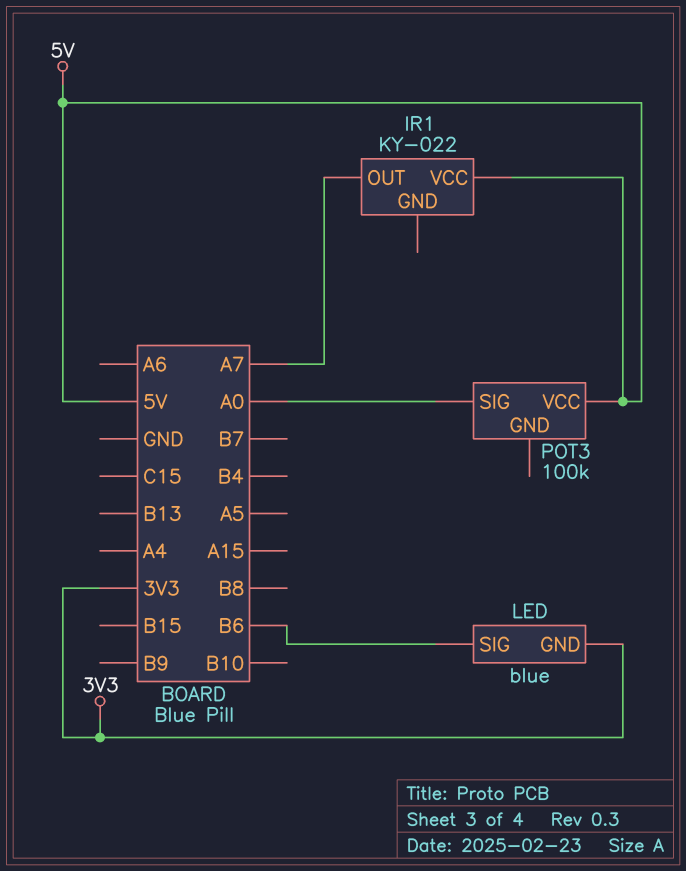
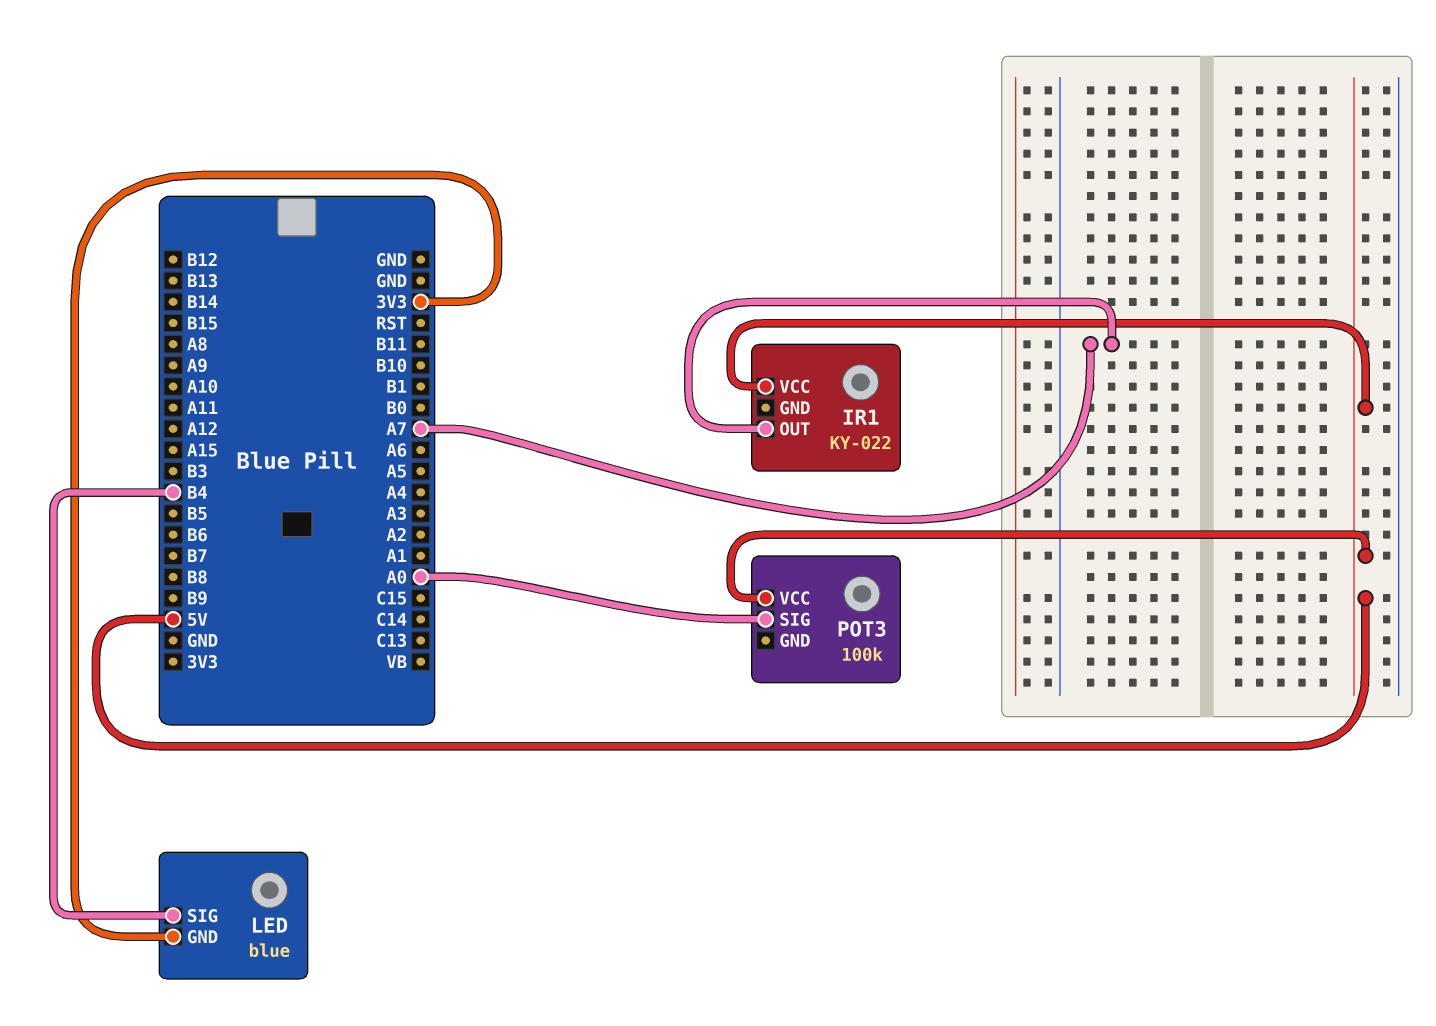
LED pin SIG: B6 -> B4

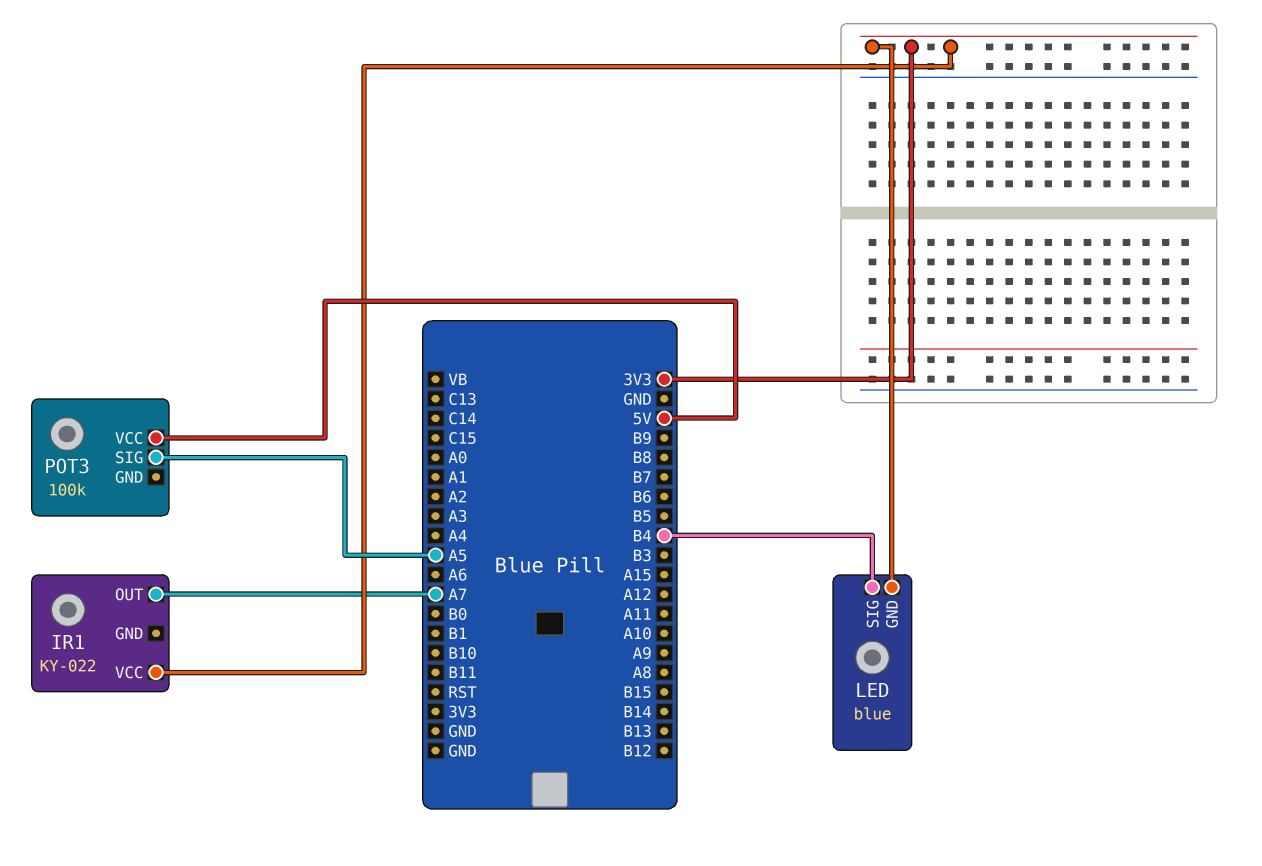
IR1 pin VCC: 5V -> 3V3
POT3 pin SIG: A0 -> A5

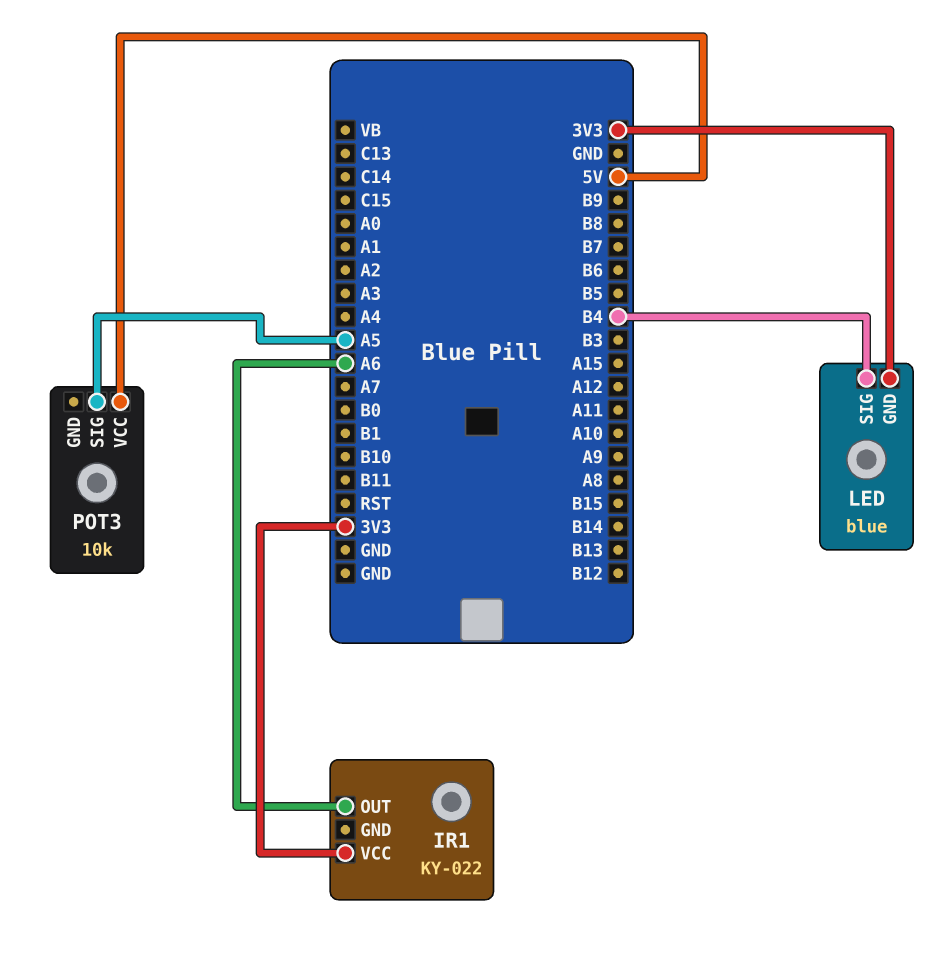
IR1 pin OUT: A7 -> A6
POT3: 100k -> 10k

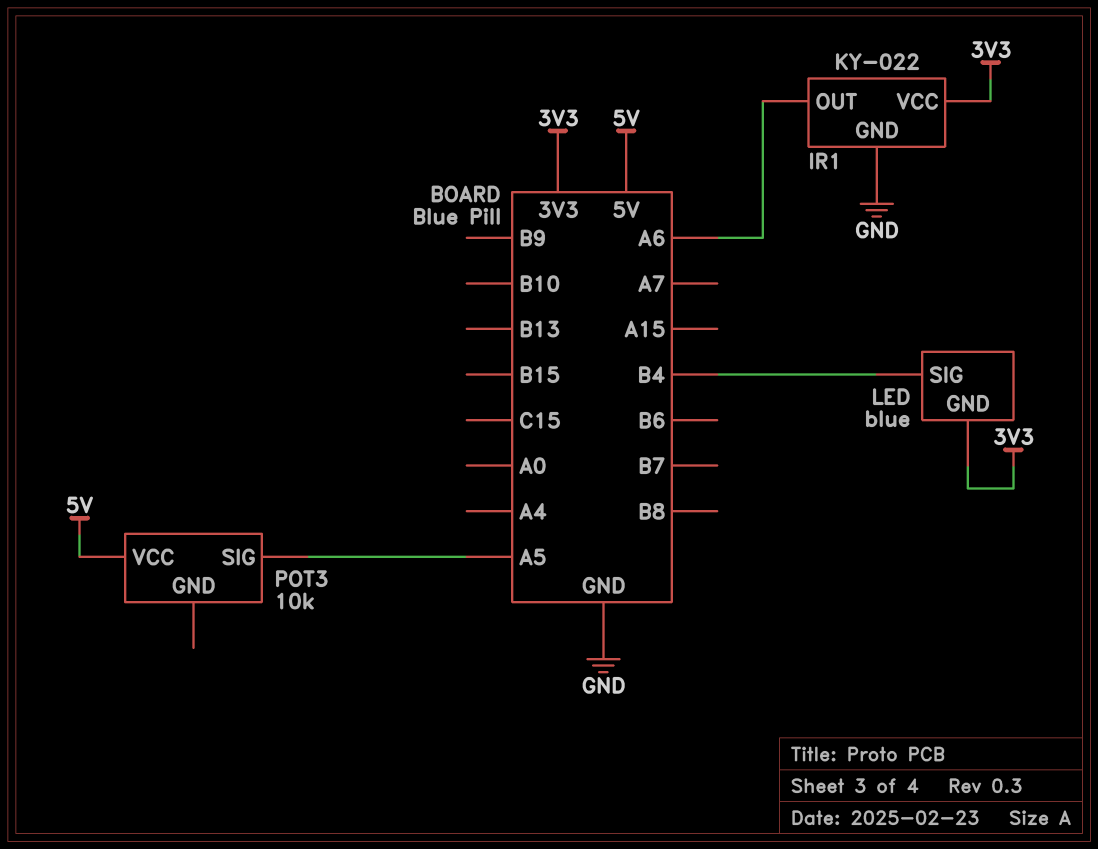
IR1 pin GND: none -> GND

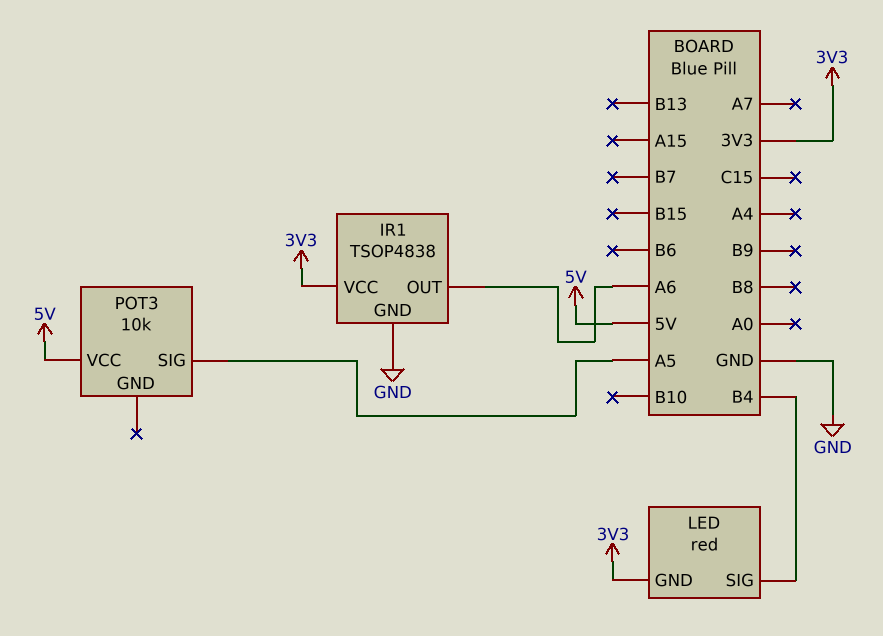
IR1: KY-022 -> TSOP4838
LED: blue -> red

